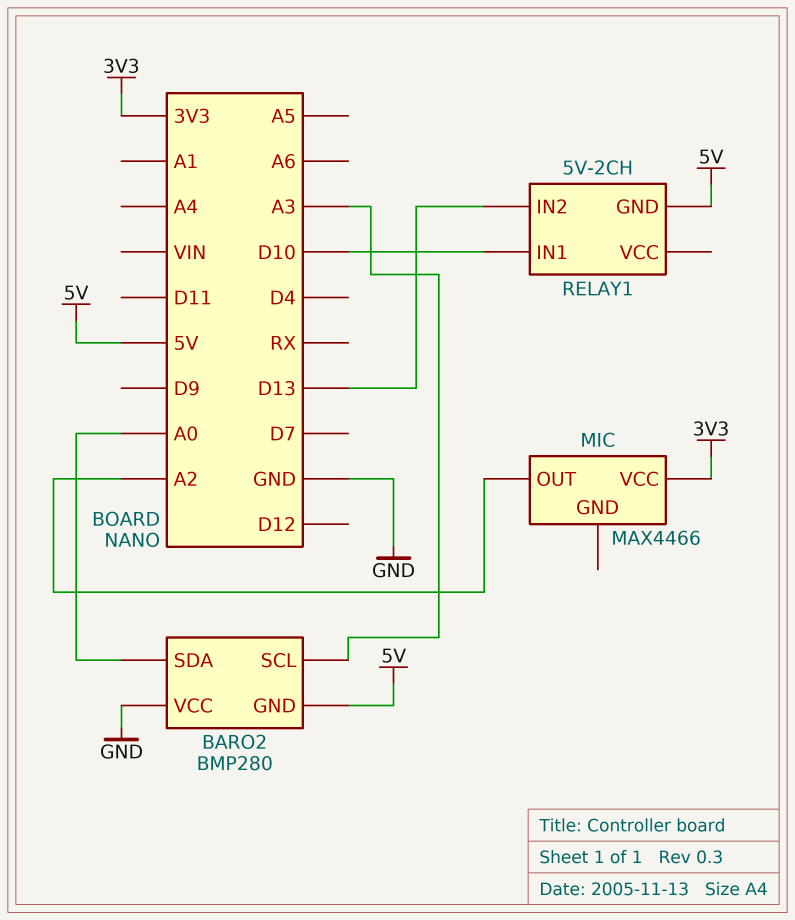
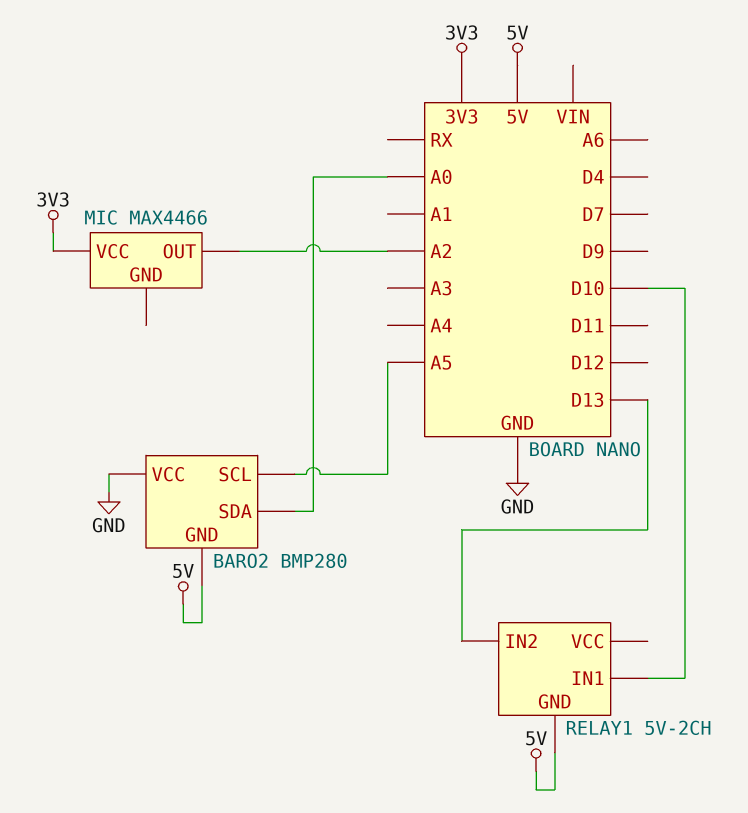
BARO2 pin SCL: A3 -> A5

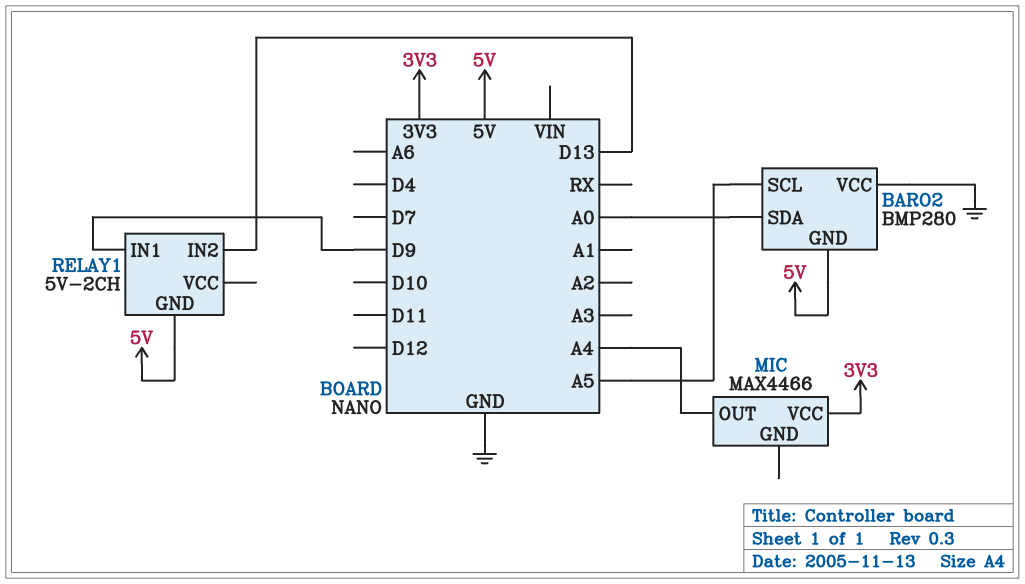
MIC pin OUT: A2 -> A4
RELAY1 pin IN1: D10 -> D9

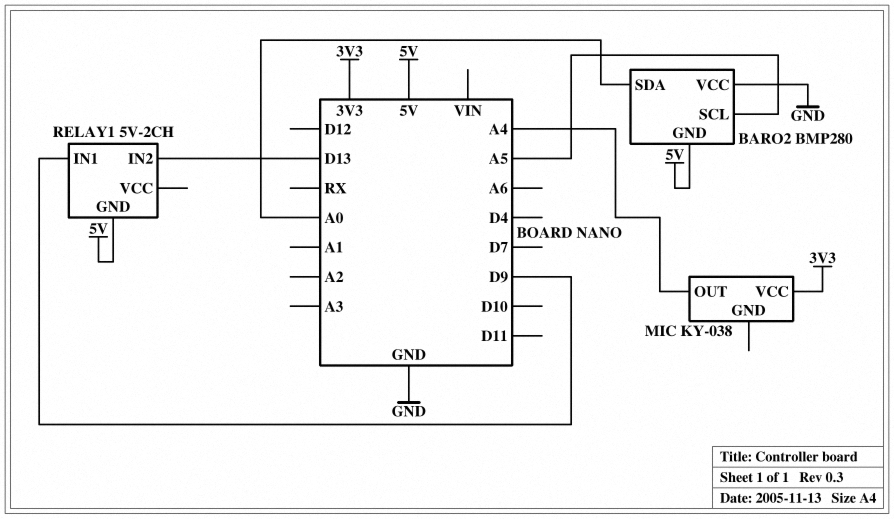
MIC: MAX4466 -> KY-038

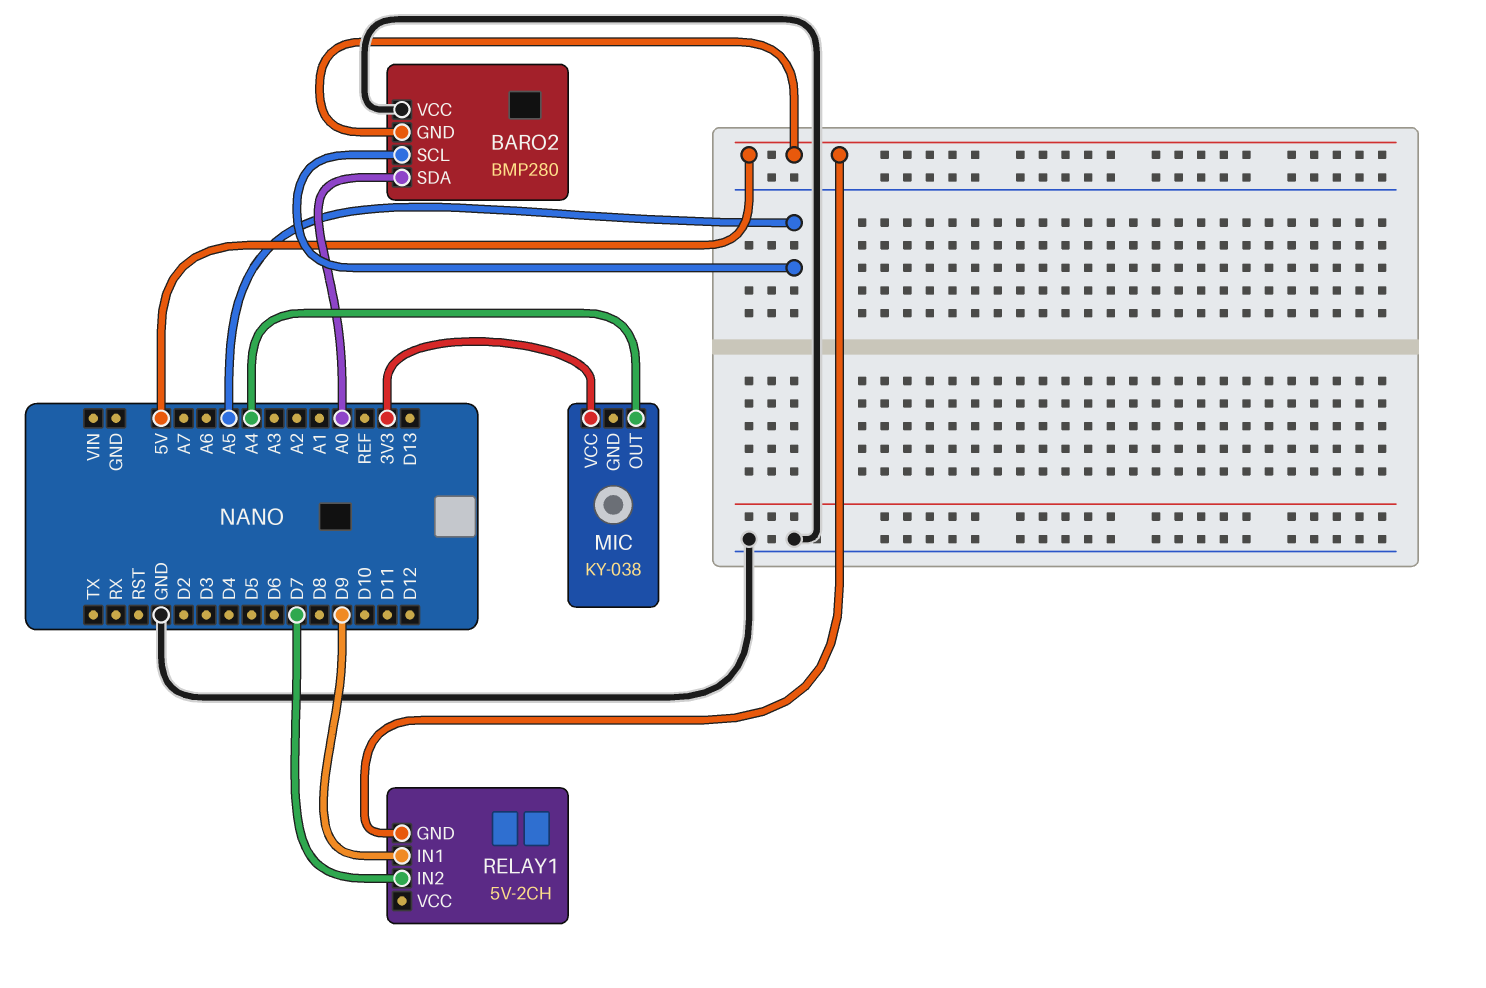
RELAY1 pin IN2: D13 -> D7

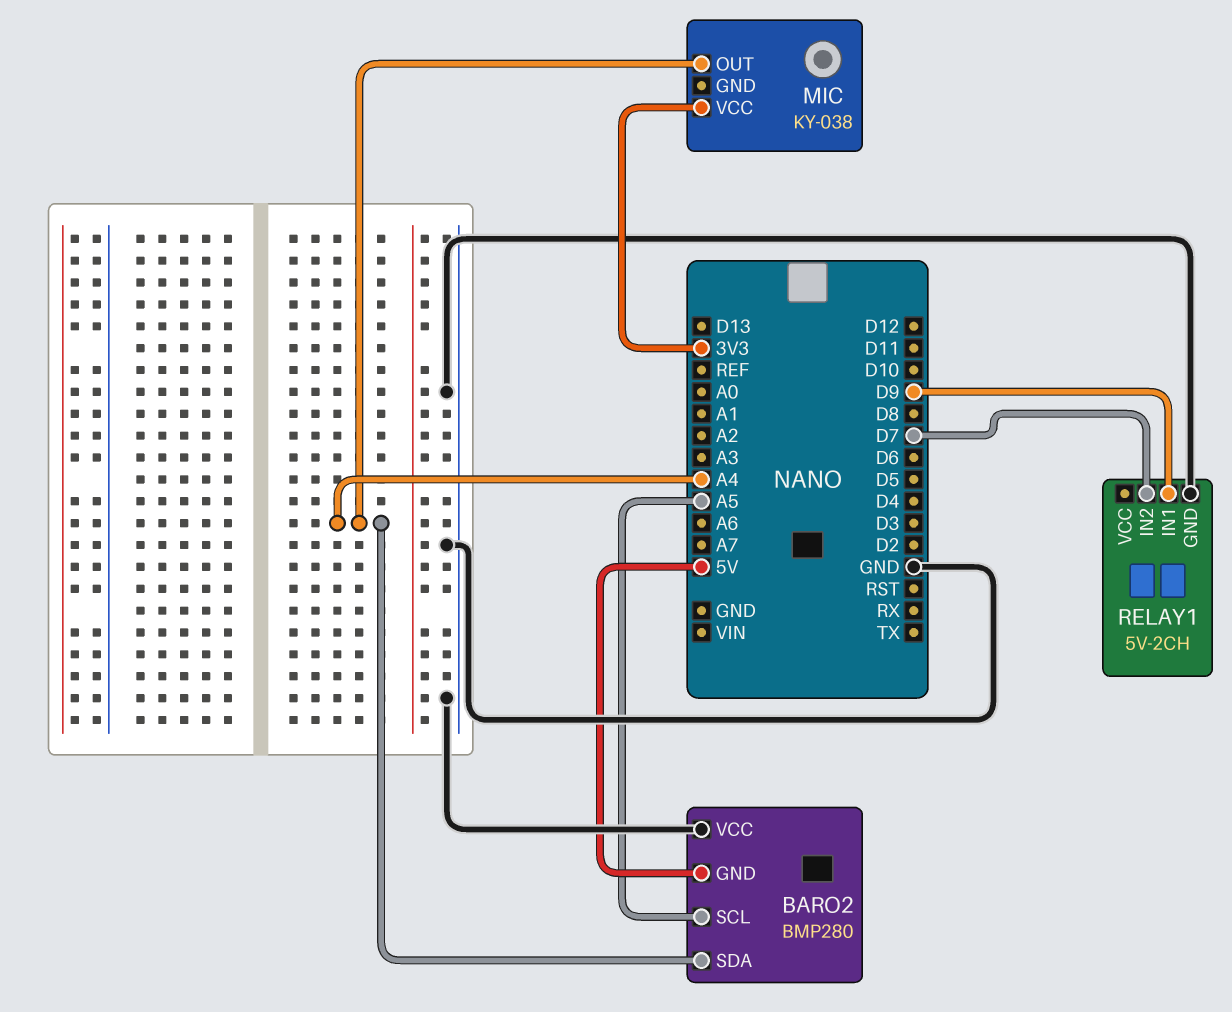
BARO2 pin SDA: A0 -> A4
RELAY1 pin GND: 5V -> GND

